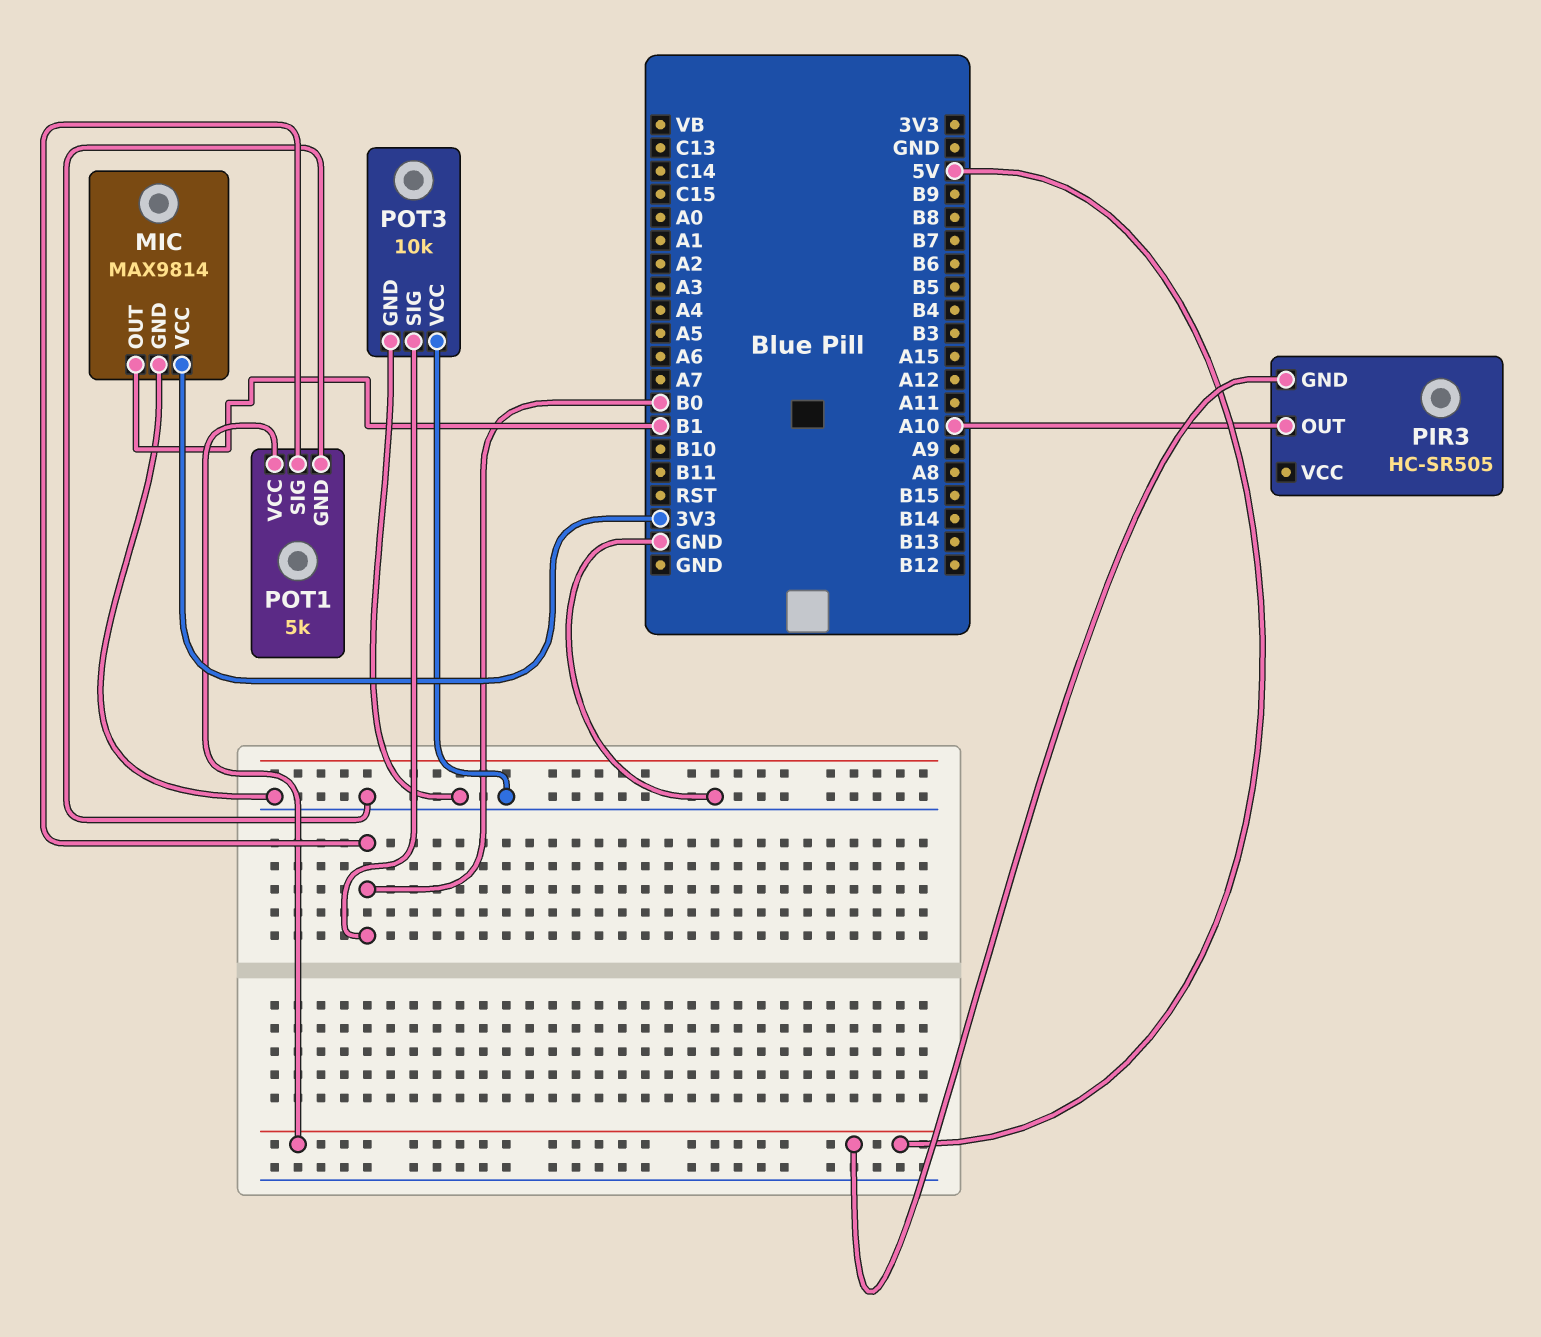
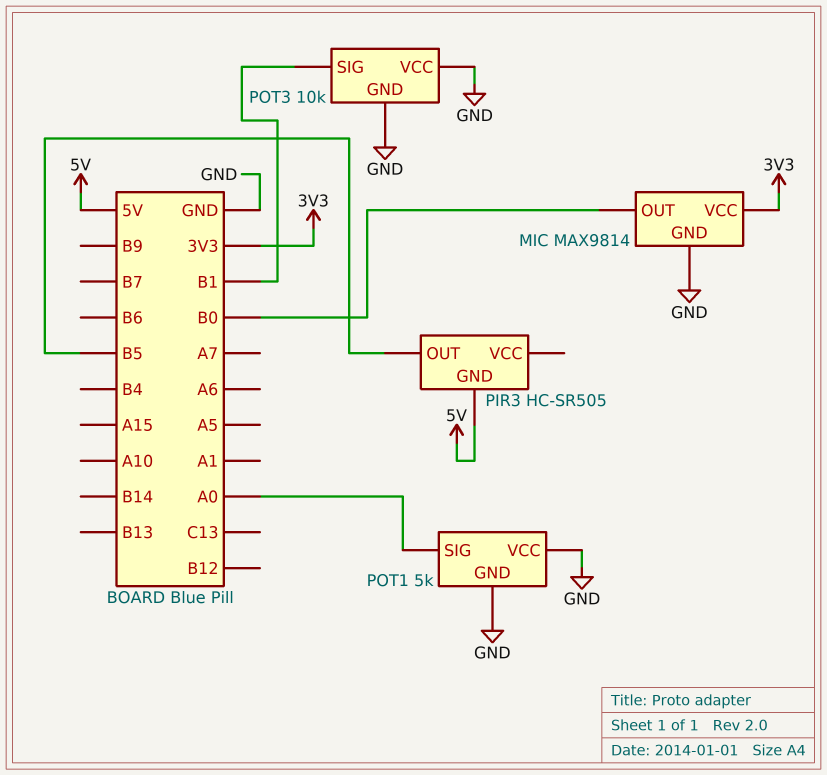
MIC pin OUT: B1 -> B0
PIR3 pin OUT: A10 -> B5
POT1 pin SIG: B0 -> A0
POT1 pin VCC: 5V -> GND
POT3 pin SIG: B0 -> B1

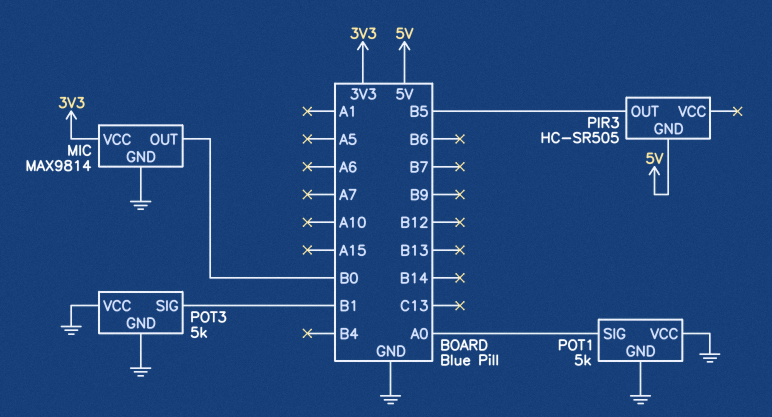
POT3: 10k -> 5k

